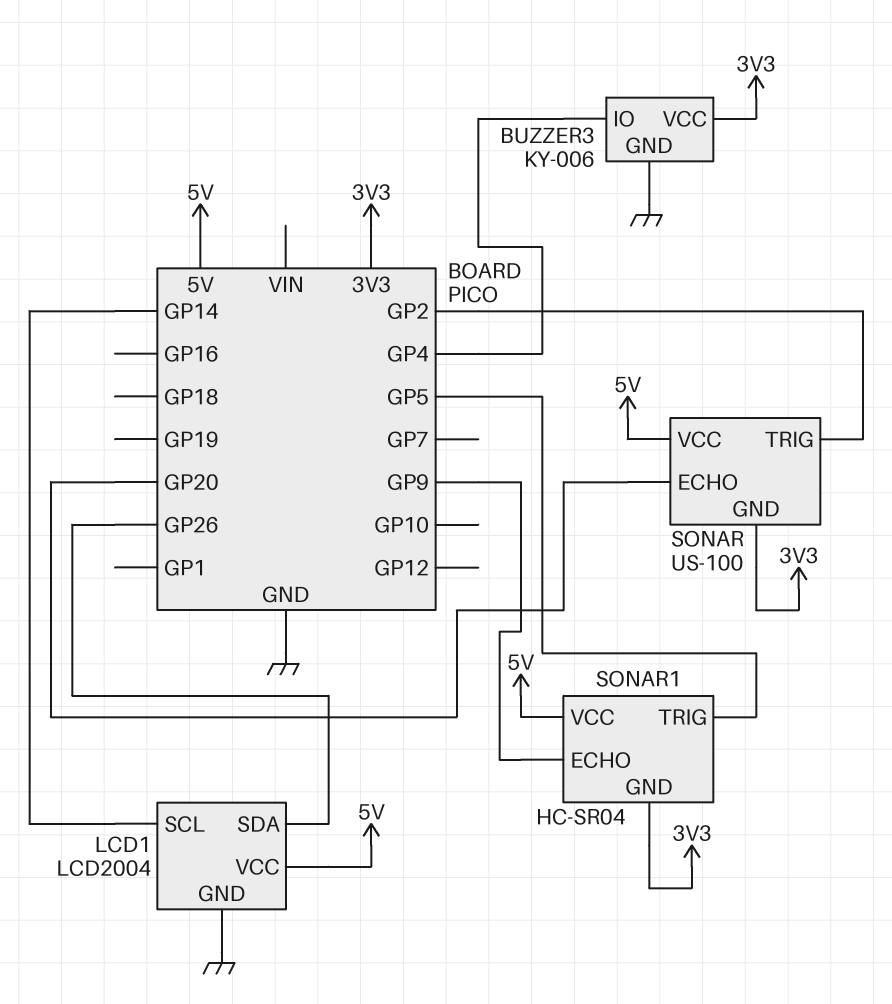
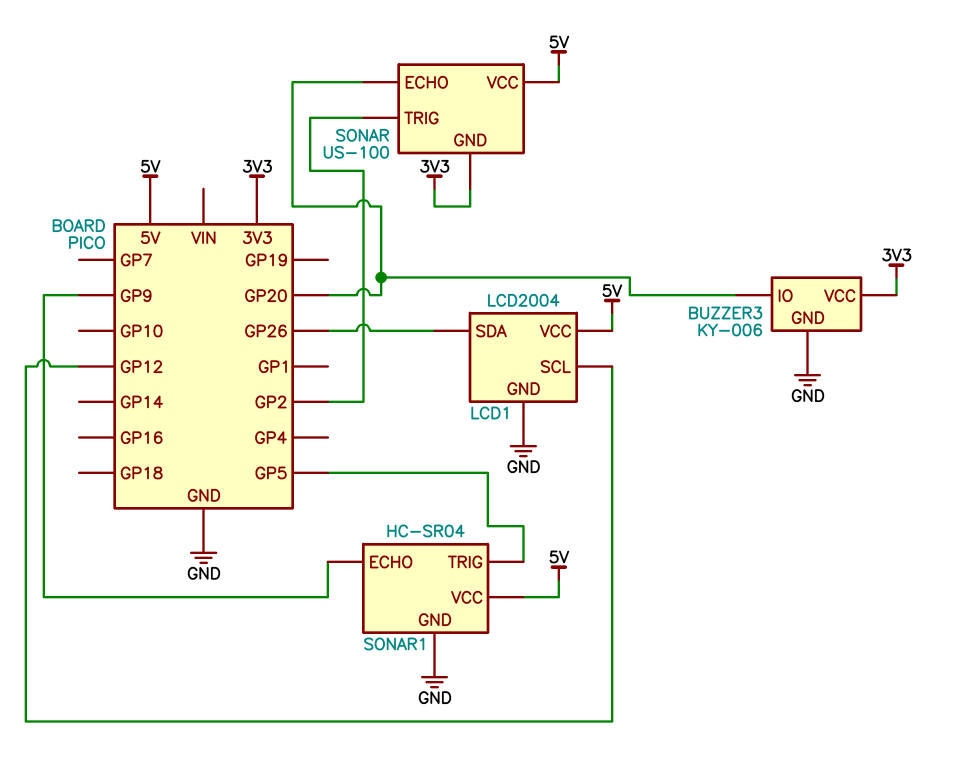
BUZZER3 pin IO: GP4 -> GP20
LCD1 pin SCL: GP14 -> GP12
SONAR1 pin GND: 3V3 -> GND

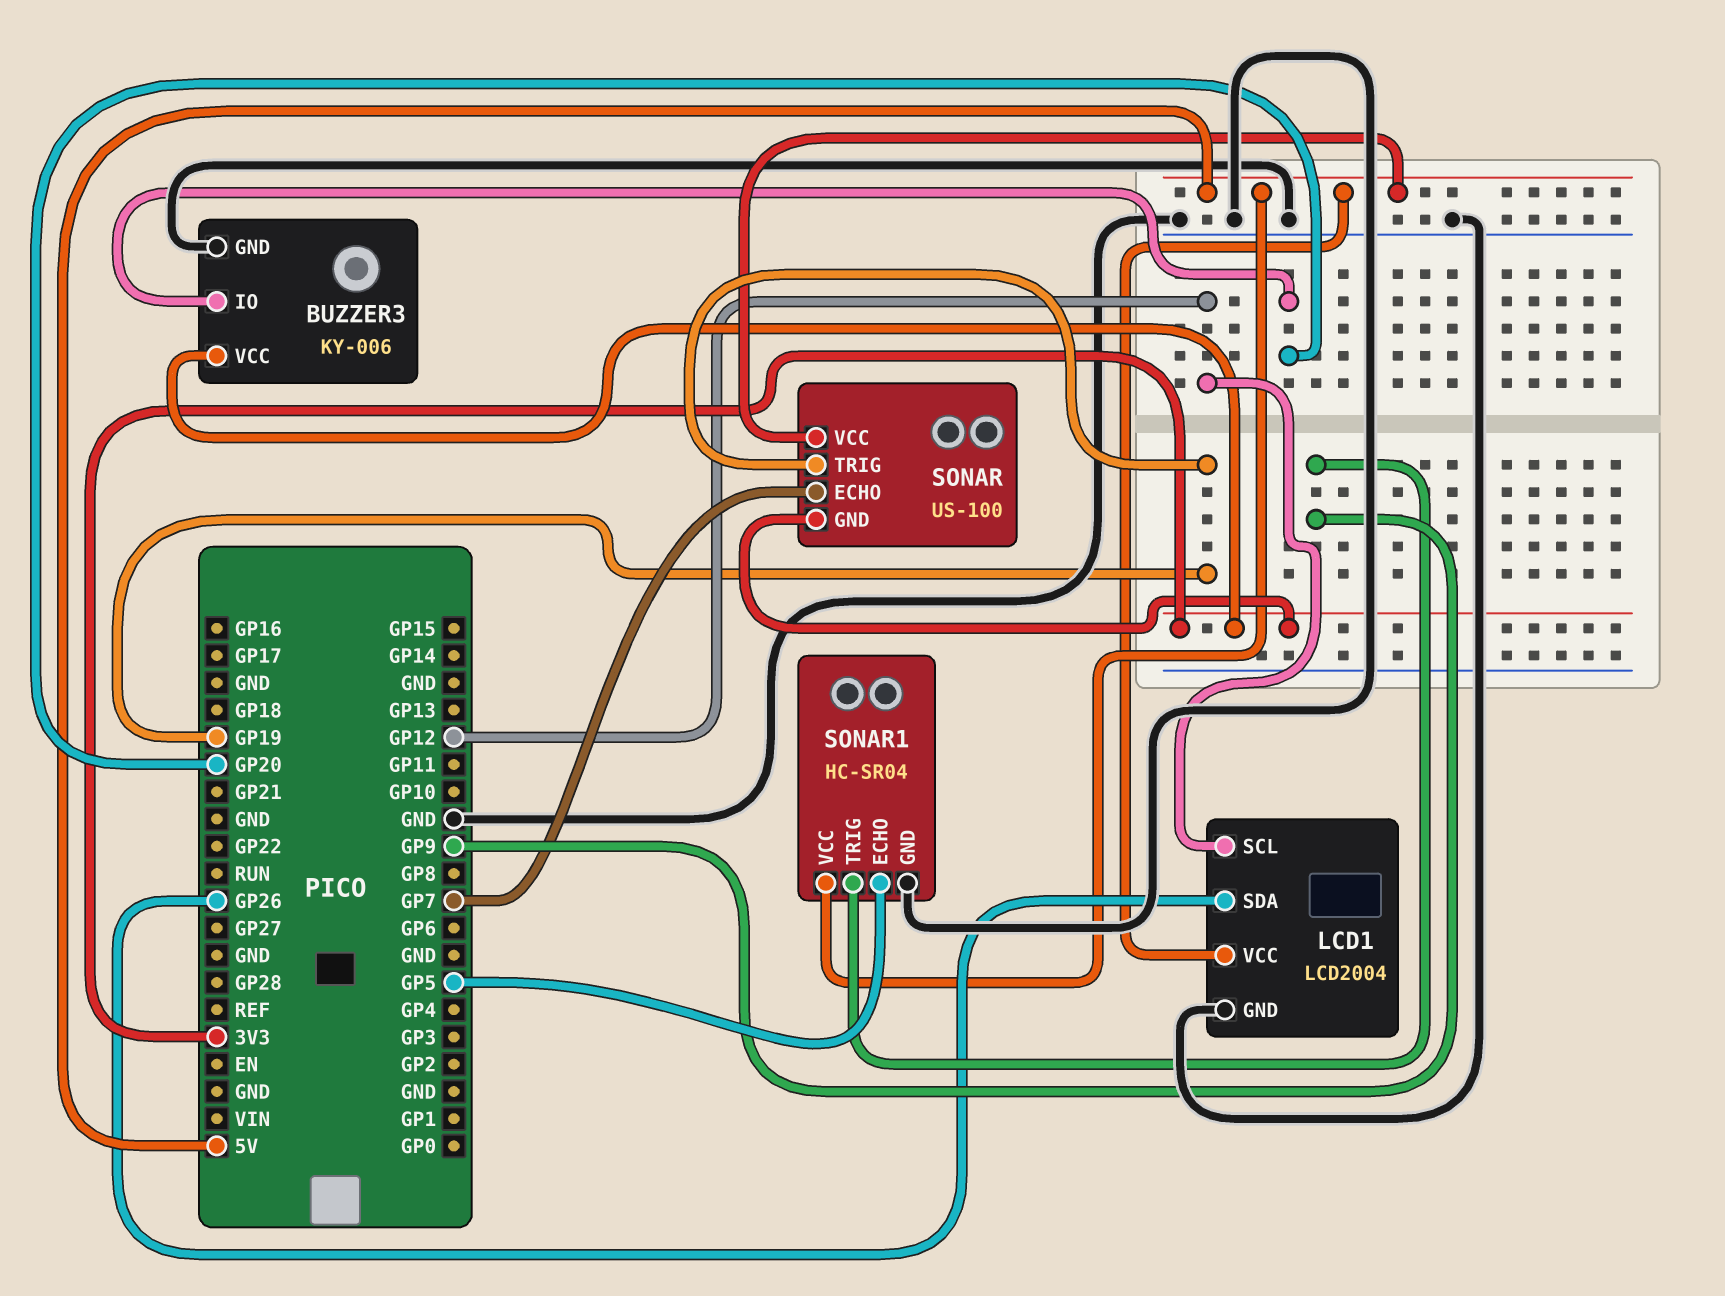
SONAR pin ECHO: GP20 -> GP7
SONAR pin TRIG: GP2 -> GP19
SONAR1 pin ECHO: GP9 -> GP5
SONAR1 pin TRIG: GP5 -> GP9

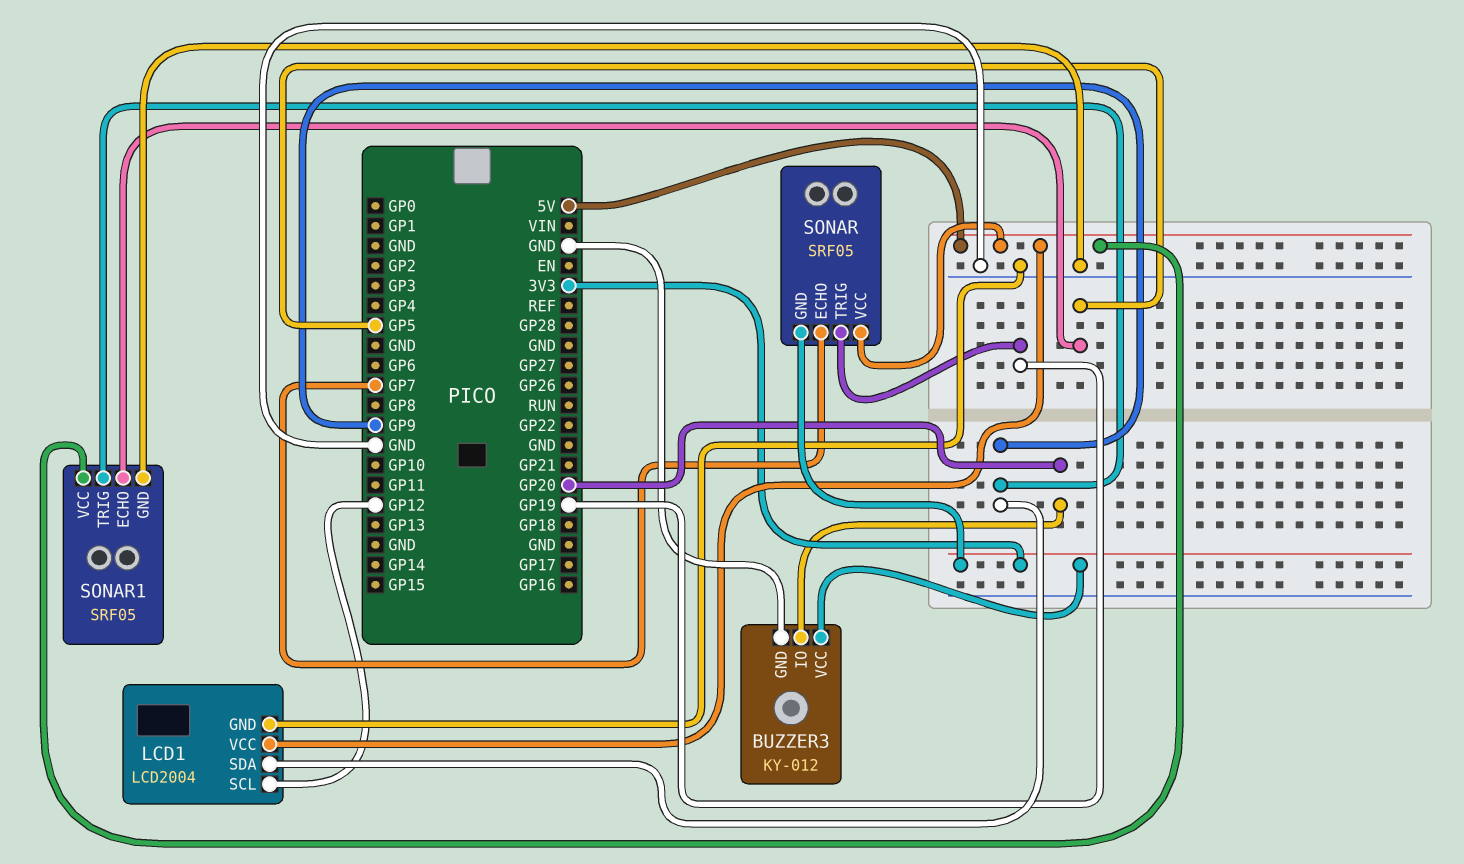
BUZZER3: KY-006 -> KY-012
LCD1 pin SDA: GP26 -> GP9
SONAR: US-100 -> SRF05
SONAR1: HC-SR04 -> SRF05

